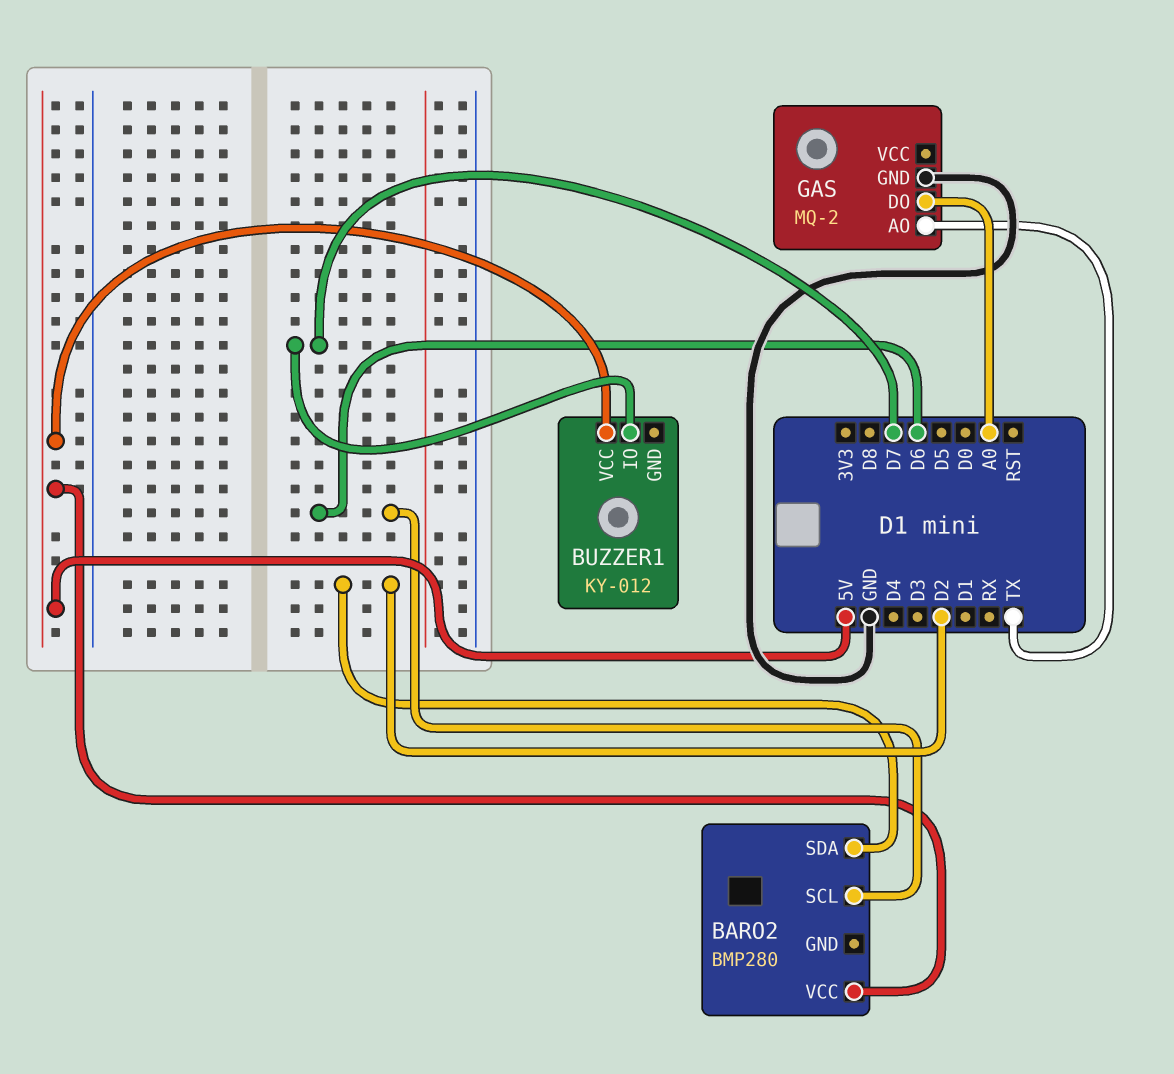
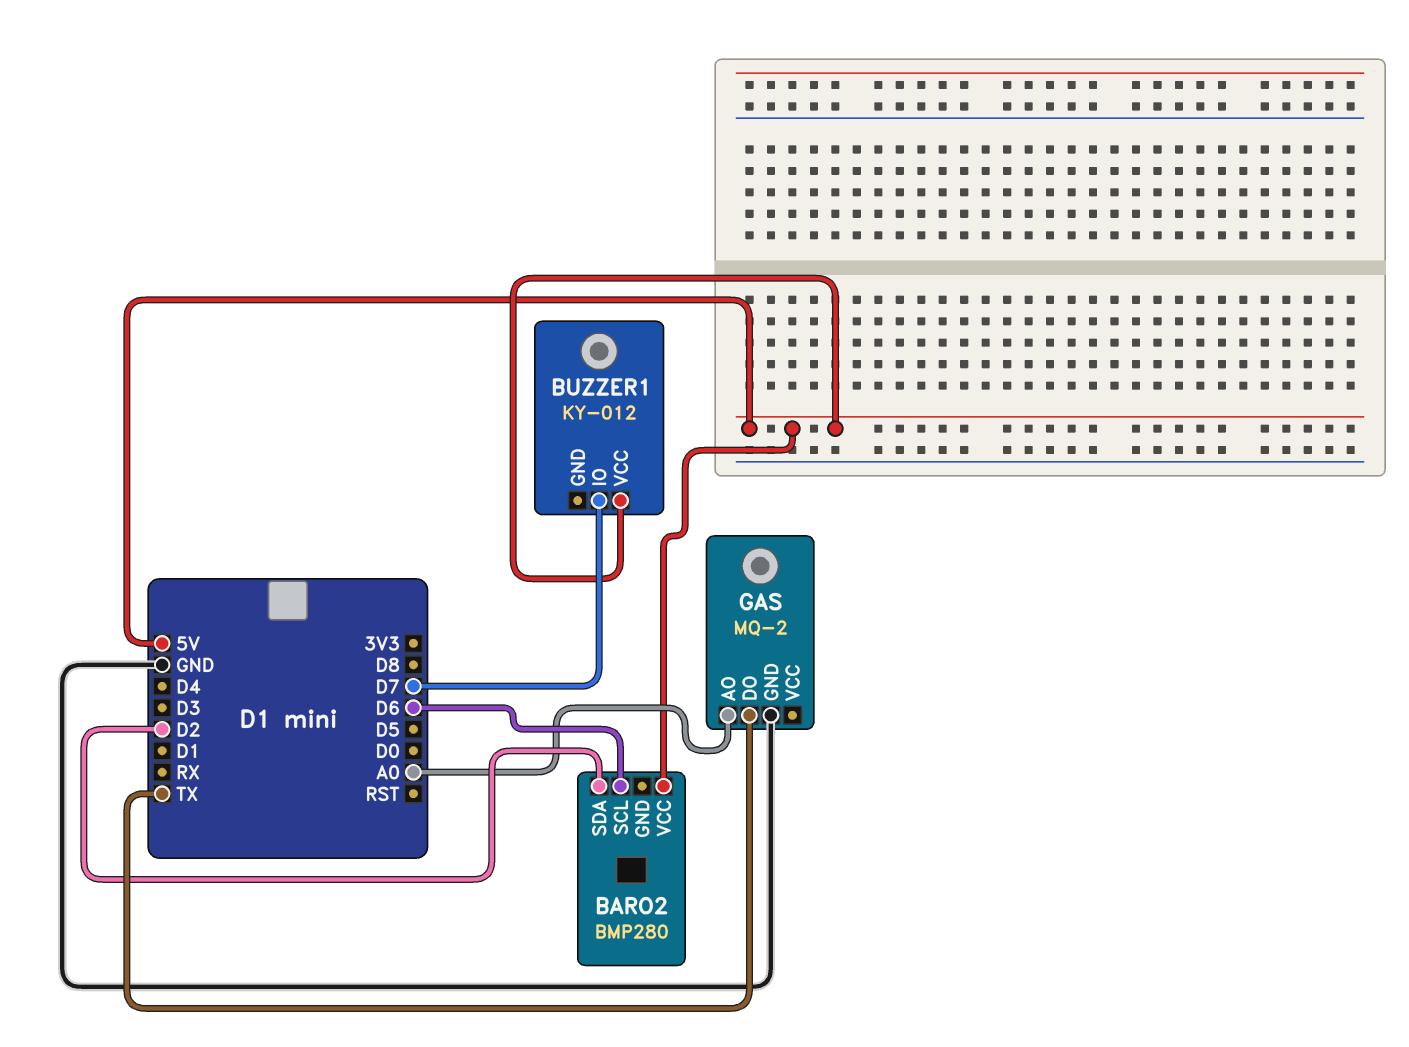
GAS pin AO: TX -> A0
GAS pin DO: A0 -> TX

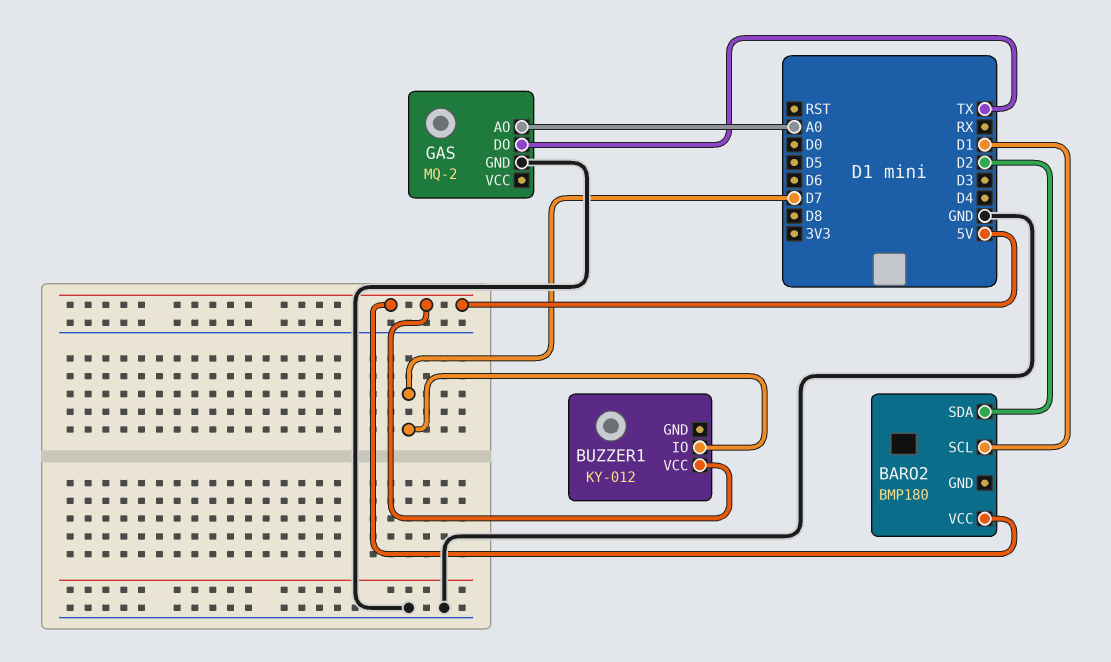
BARO2: BMP280 -> BMP180
BARO2 pin SCL: D6 -> D1

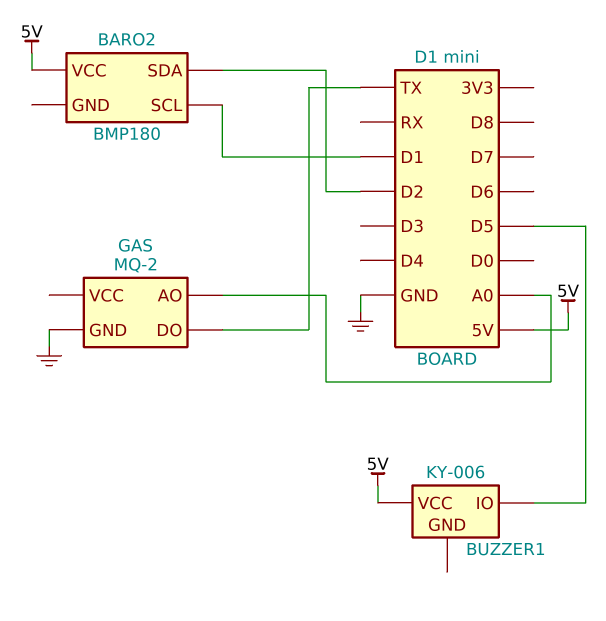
BUZZER1: KY-012 -> KY-006
BUZZER1 pin IO: D7 -> D5

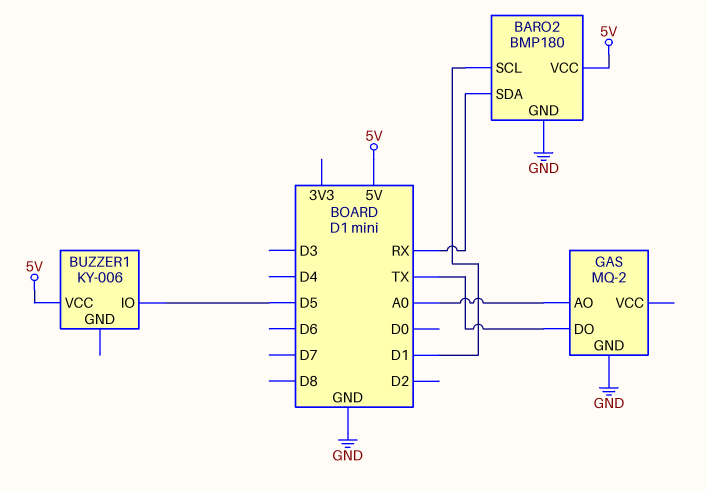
BARO2 pin GND: none -> GND
BARO2 pin SDA: D2 -> RX

